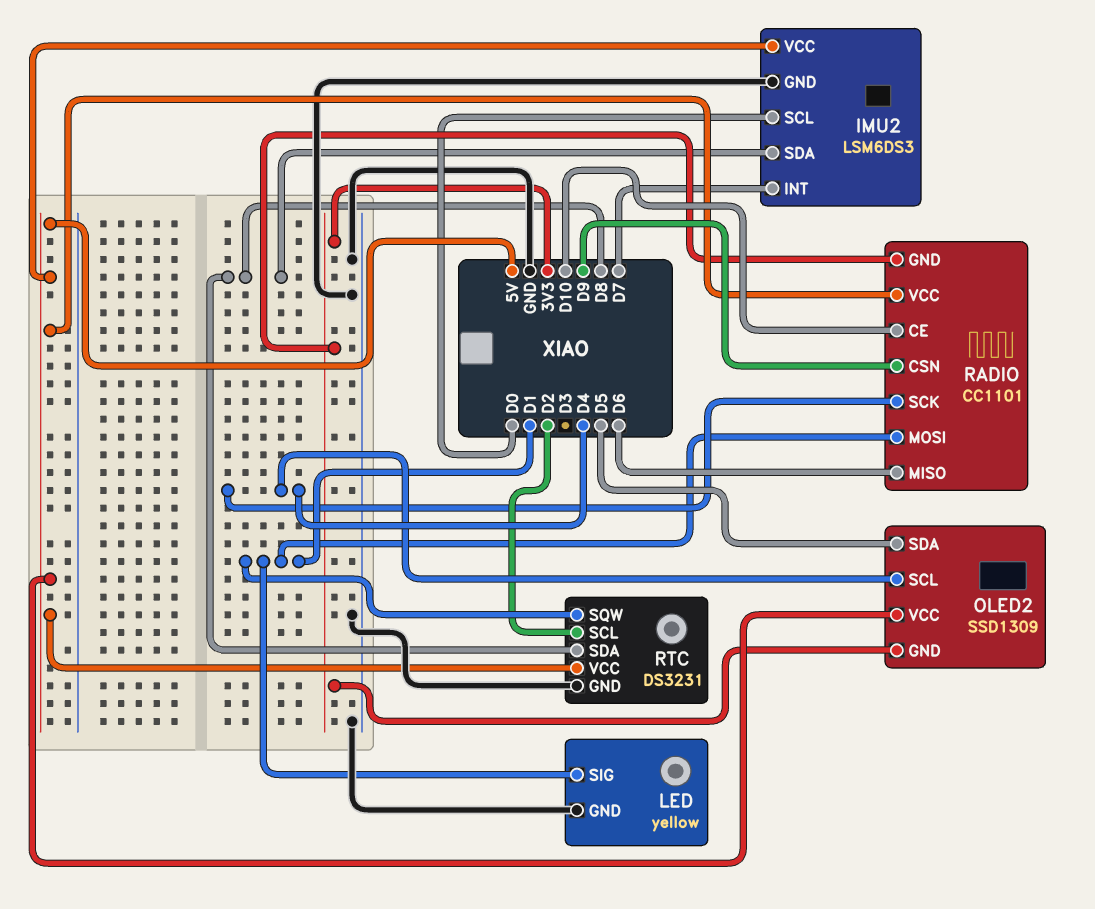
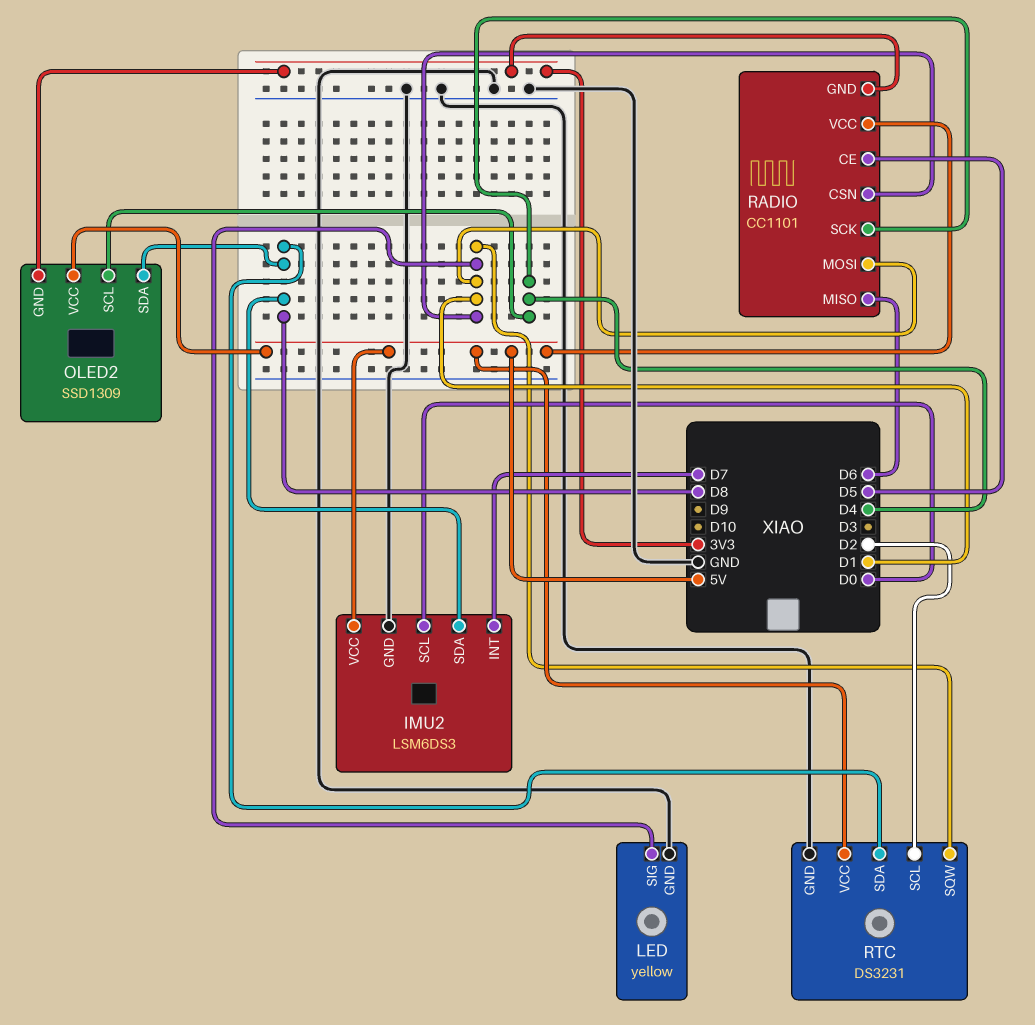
OLED2 pin SDA: D5 -> D8
RADIO pin CE: D10 -> D5
RADIO pin CSN: D9 -> D1

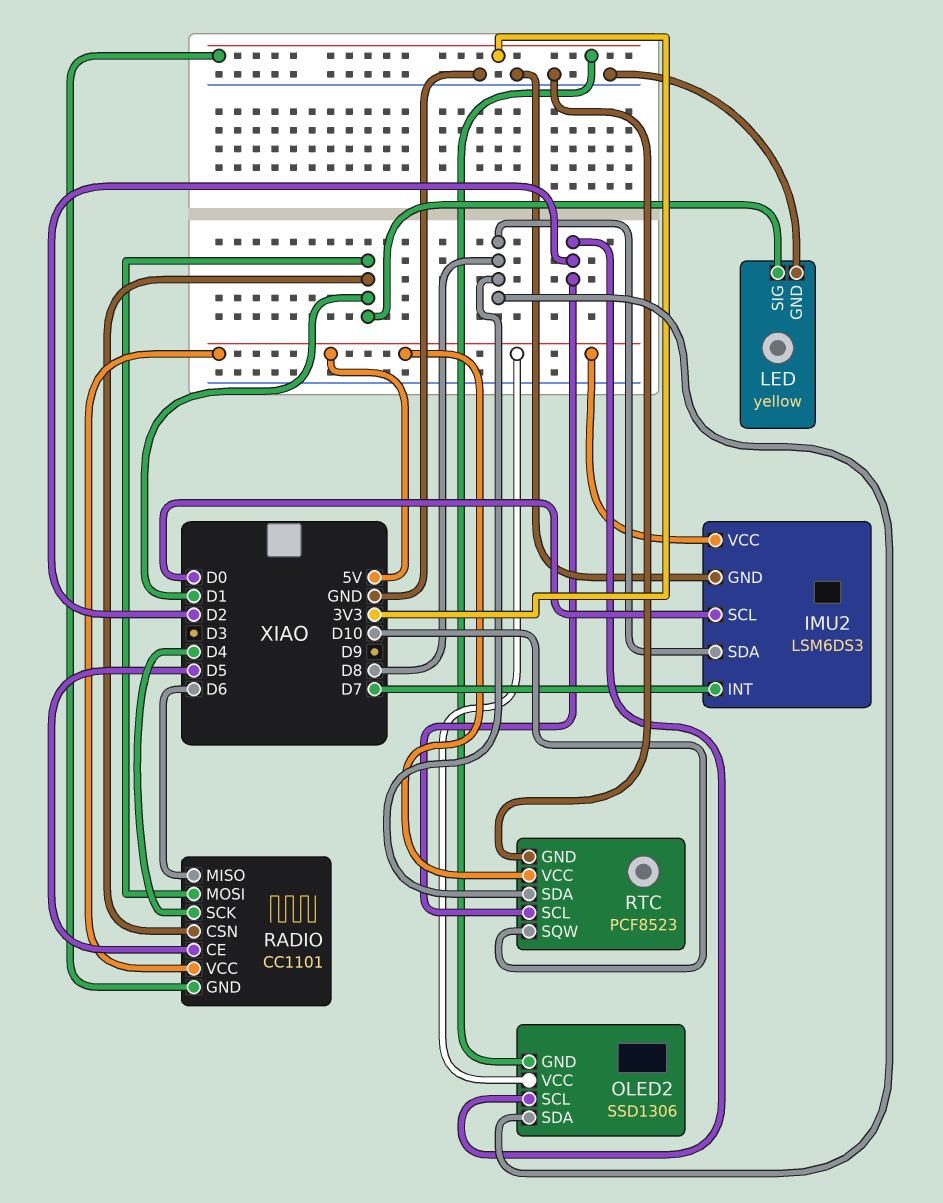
OLED2: SSD1309 -> SSD1306
OLED2 pin SCL: D4 -> D2
RTC: DS3231 -> PCF8523
RTC pin SQW: D1 -> D10

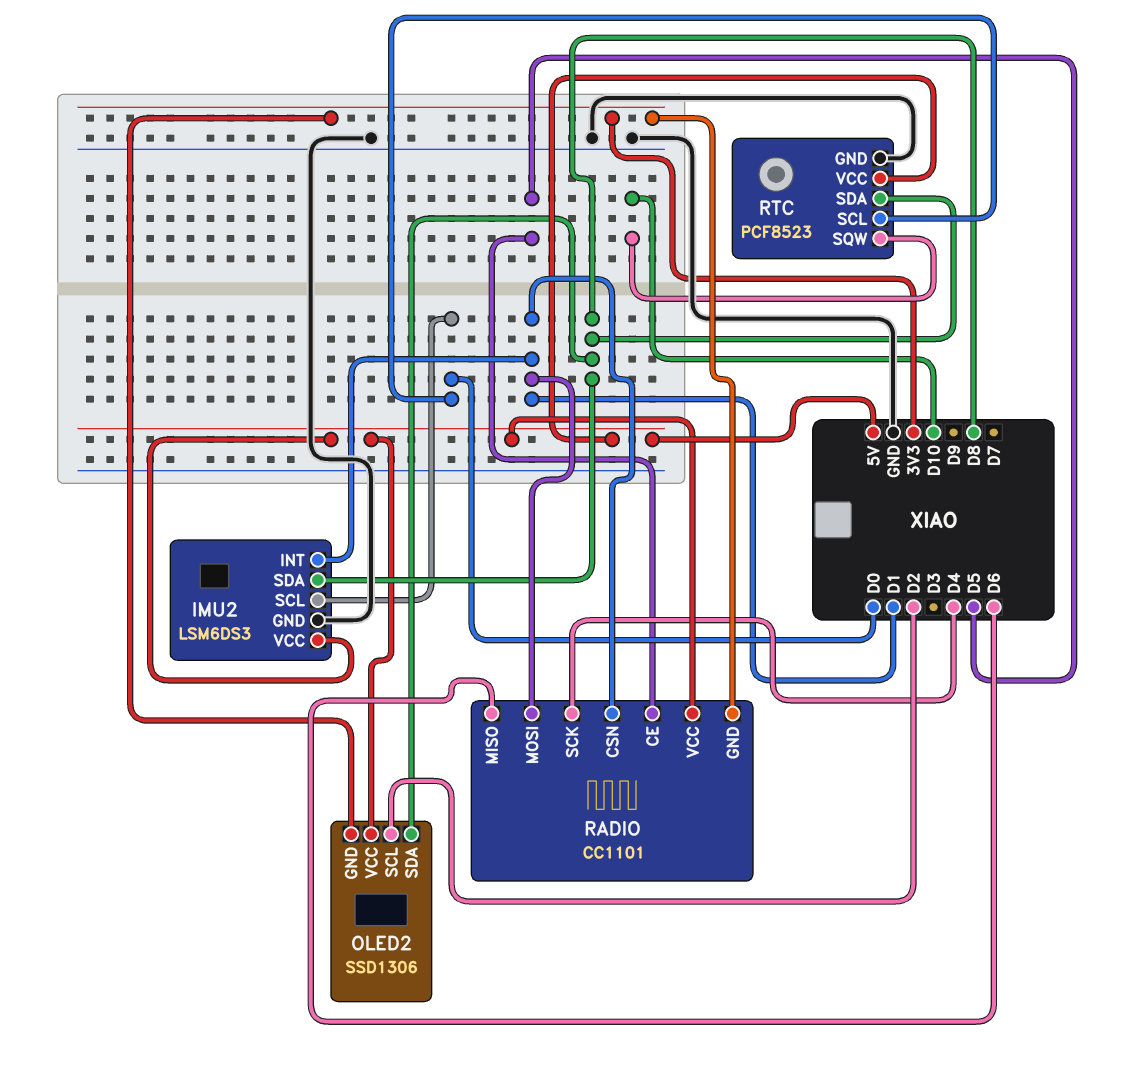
IMU2 pin INT: D7 -> D1
LED: yellow -> none
LED pin GND: GND -> none
LED pin SIG: D1 -> none
RTC pin SCL: D2 -> D0

